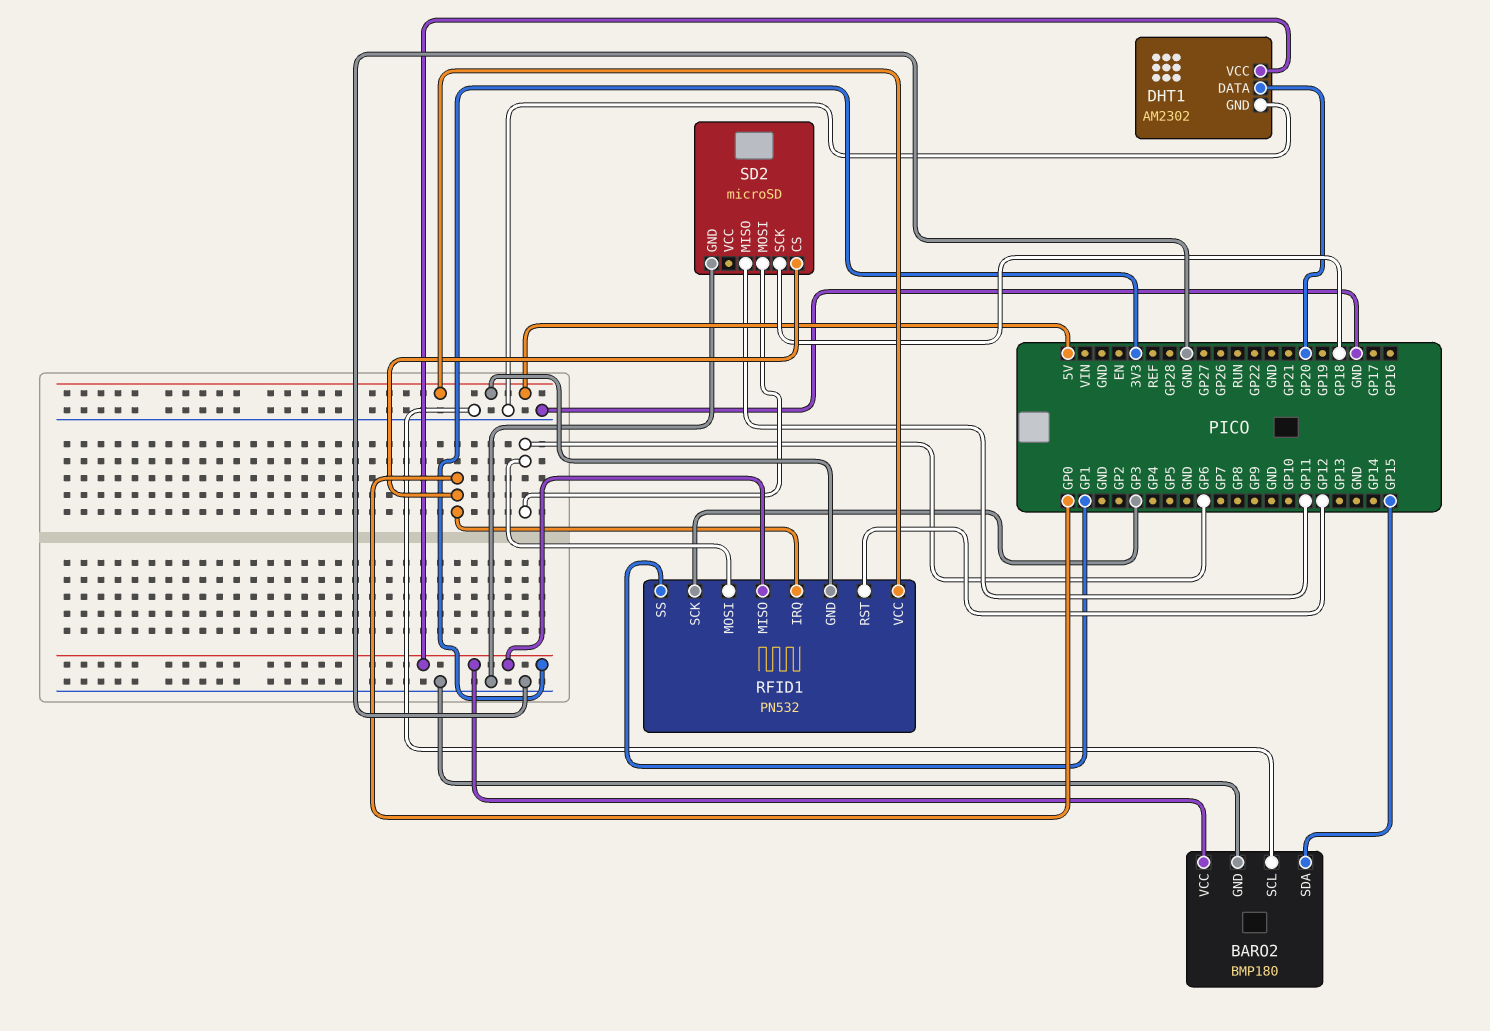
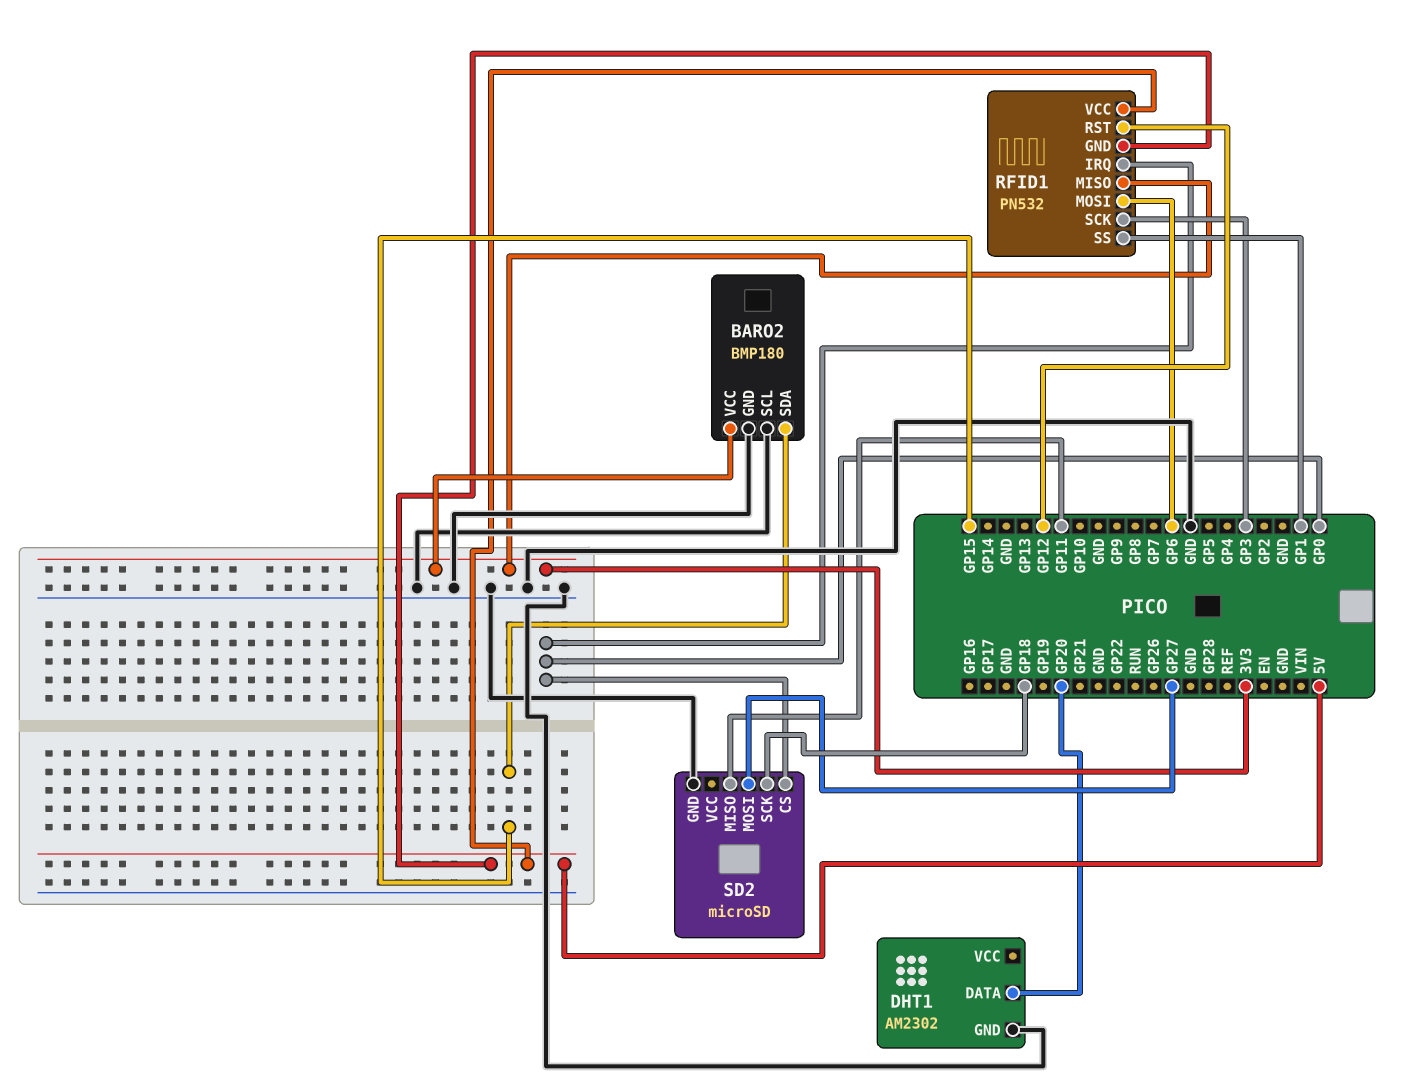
DHT1 pin VCC: 3V3 -> none
SD2 pin MOSI: GP6 -> GP27

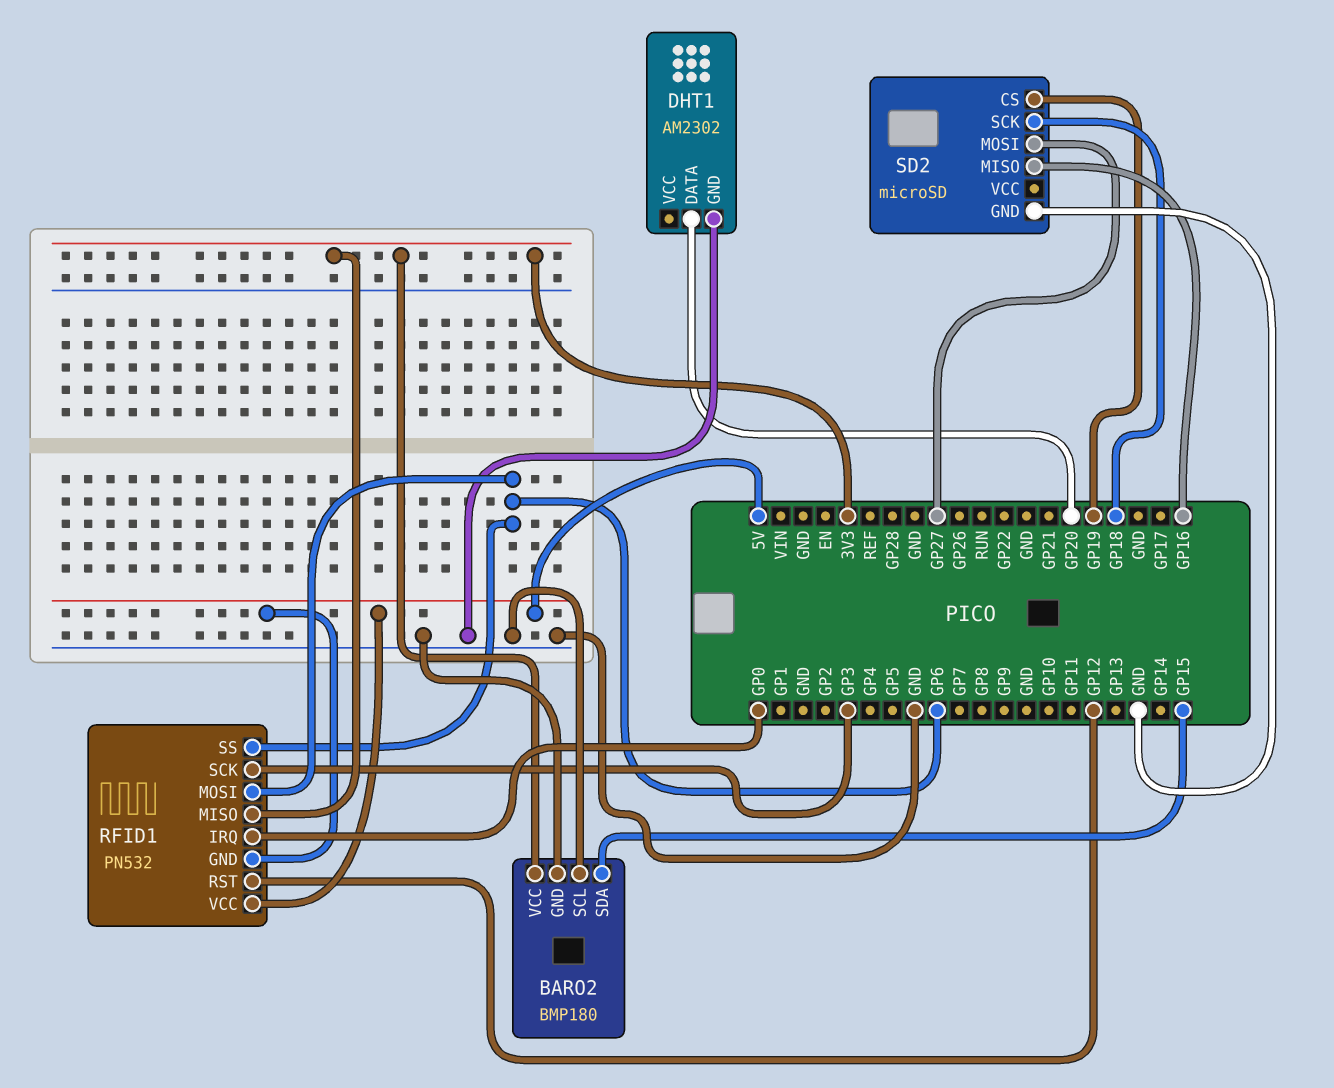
RFID1 pin SS: GP1 -> GP6
SD2 pin CS: GP0 -> GP19
SD2 pin MISO: GP11 -> GP16

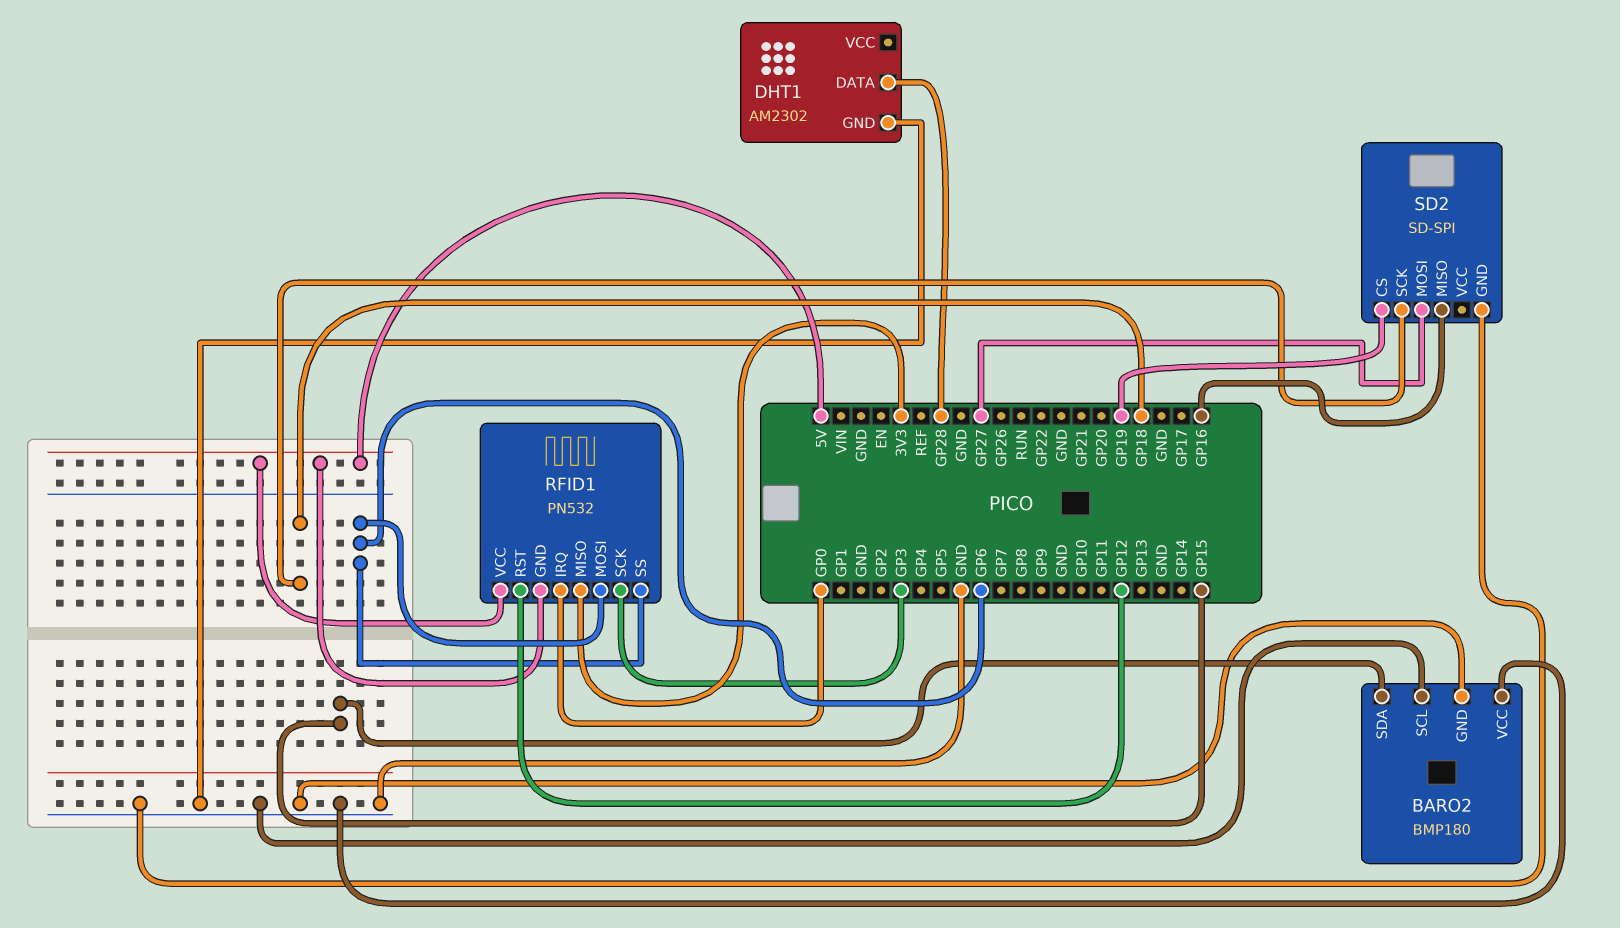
BARO2 pin VCC: 3V3 -> GND
DHT1 pin DATA: GP20 -> GP28
SD2: microSD -> SD-SPI

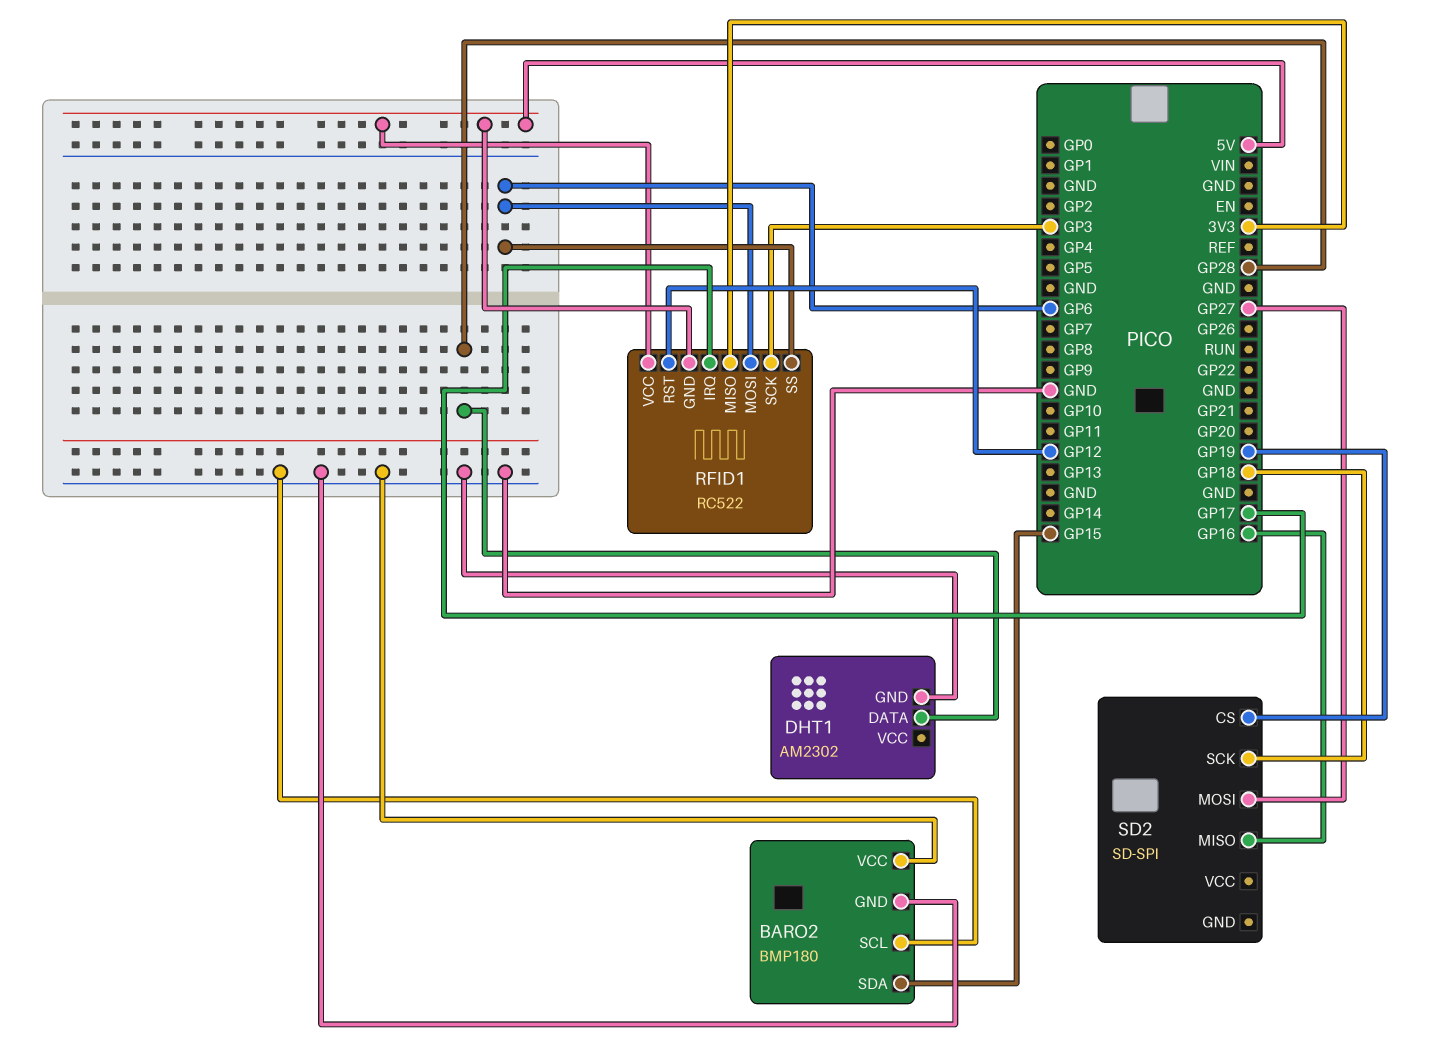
RFID1: PN532 -> RC522
RFID1 pin IRQ: GP0 -> GP17
SD2 pin GND: GND -> none

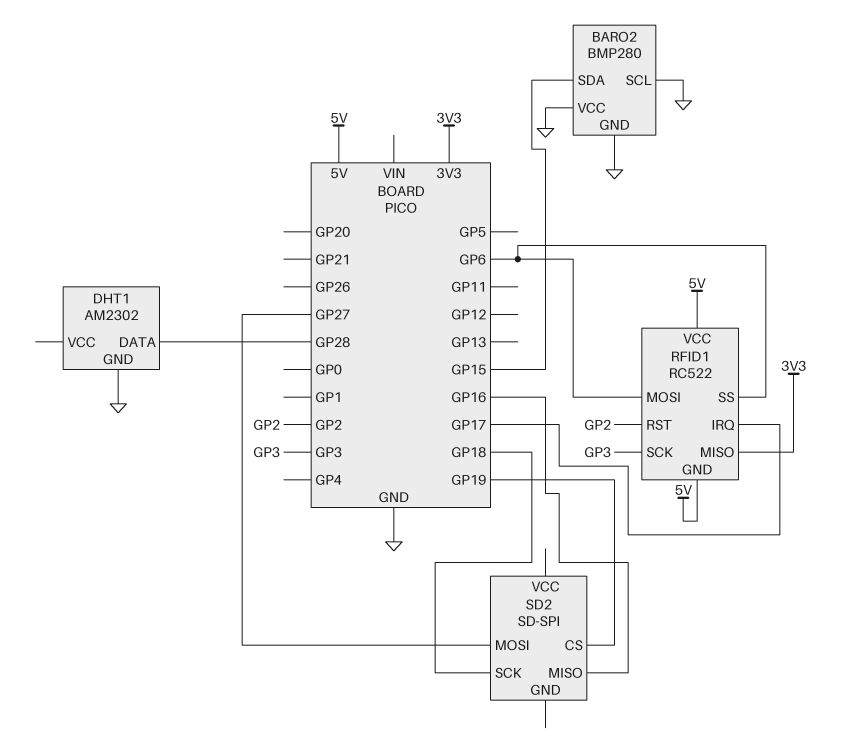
BARO2: BMP180 -> BMP280
RFID1 pin RST: GP12 -> GP2

